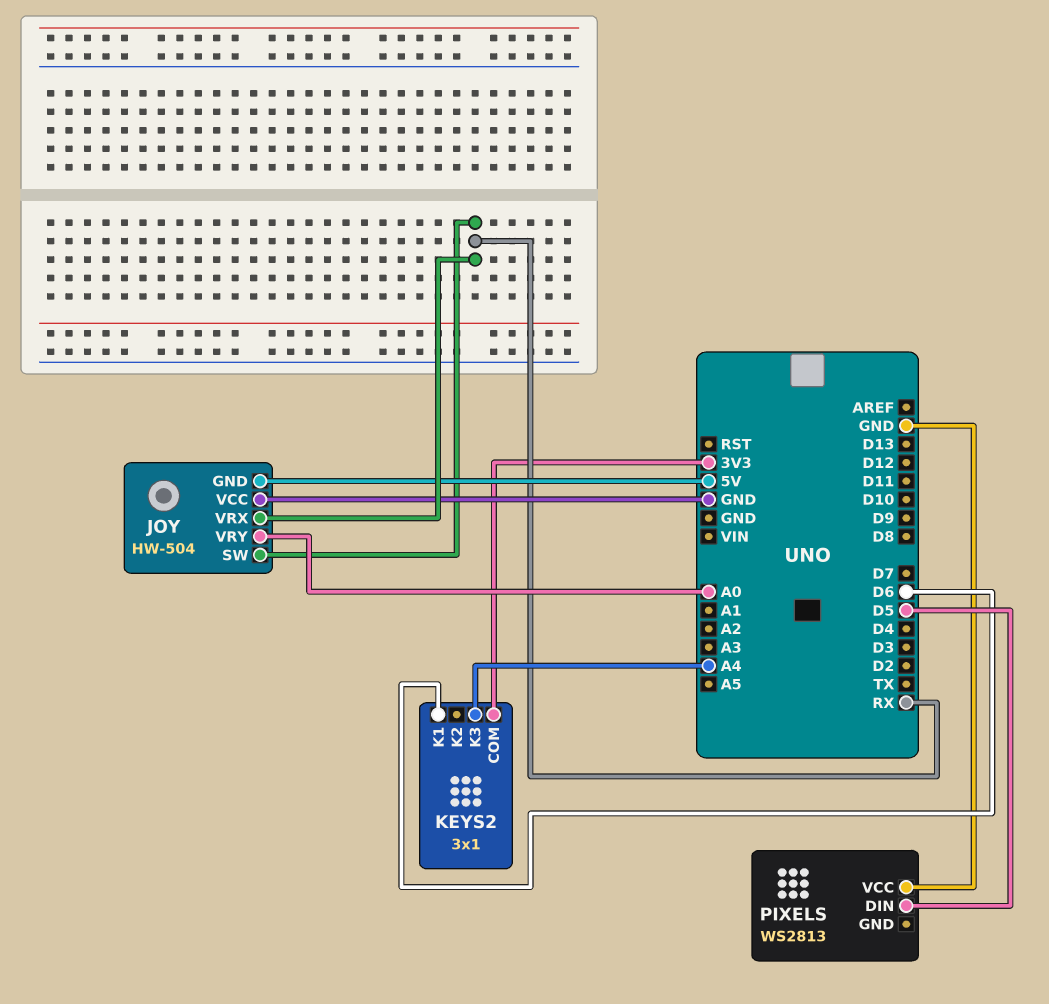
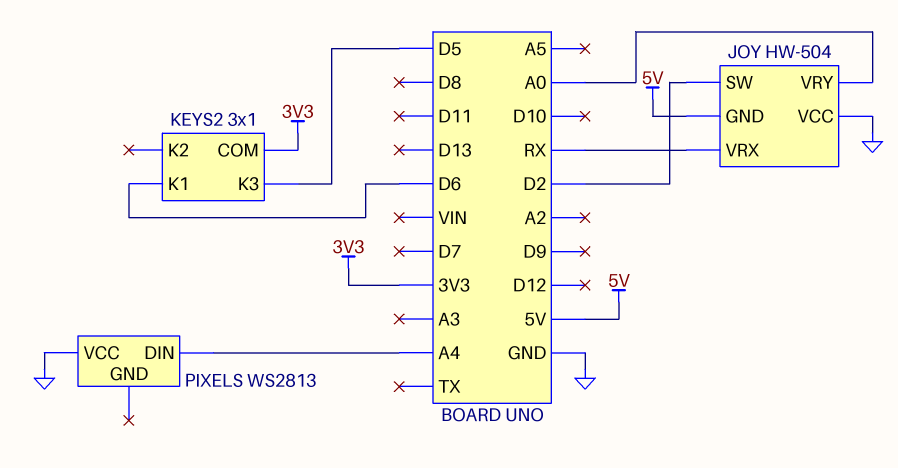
JOY pin SW: RX -> D2
KEYS2 pin K3: A4 -> D5
PIXELS pin DIN: D5 -> A4

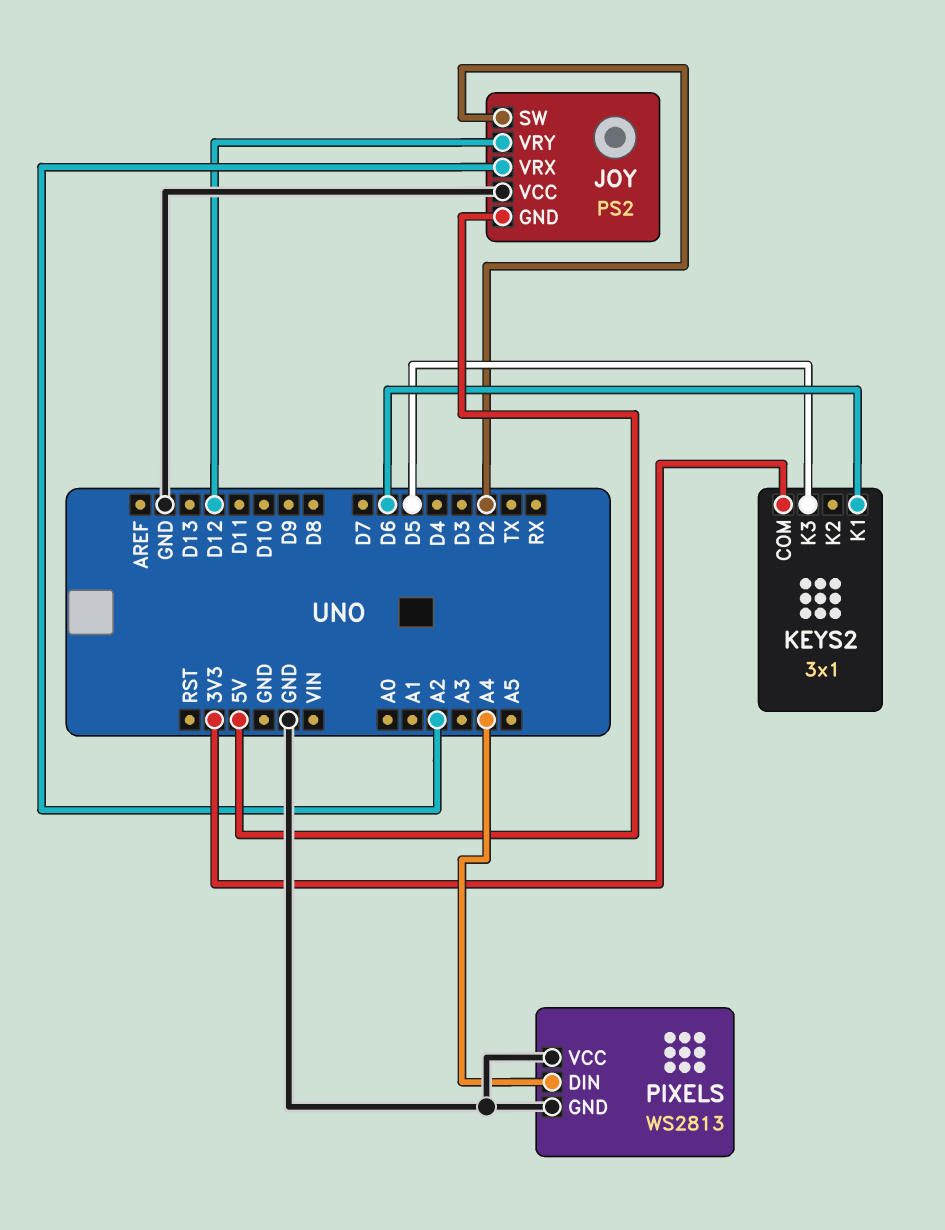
JOY: HW-504 -> PS2
JOY pin VRX: RX -> A2
JOY pin VRY: A0 -> D12
PIXELS pin GND: none -> GND

